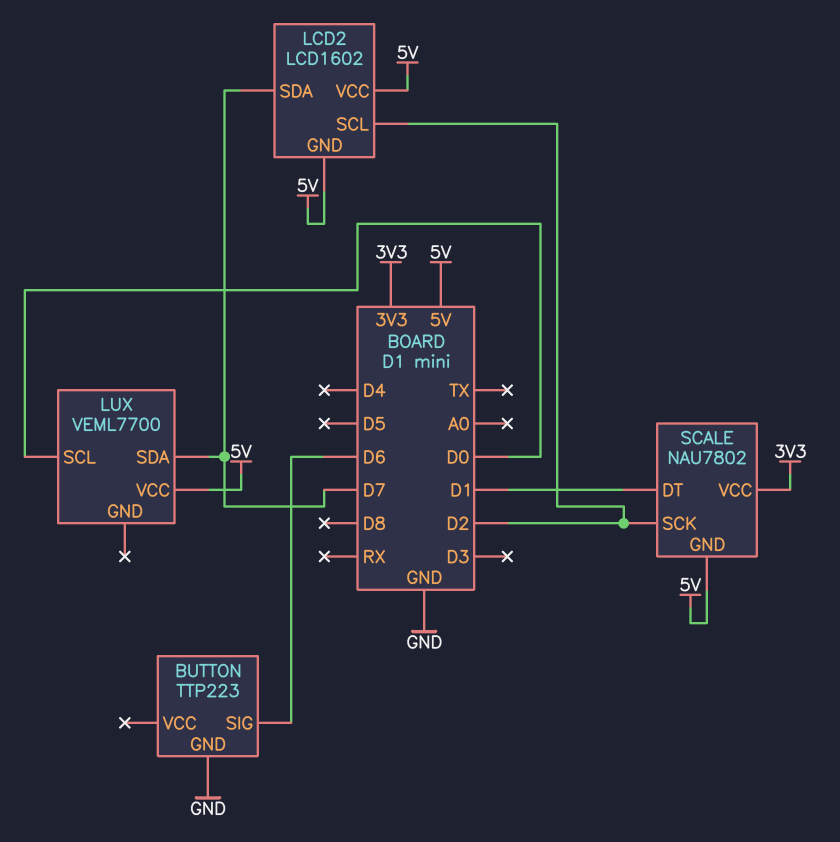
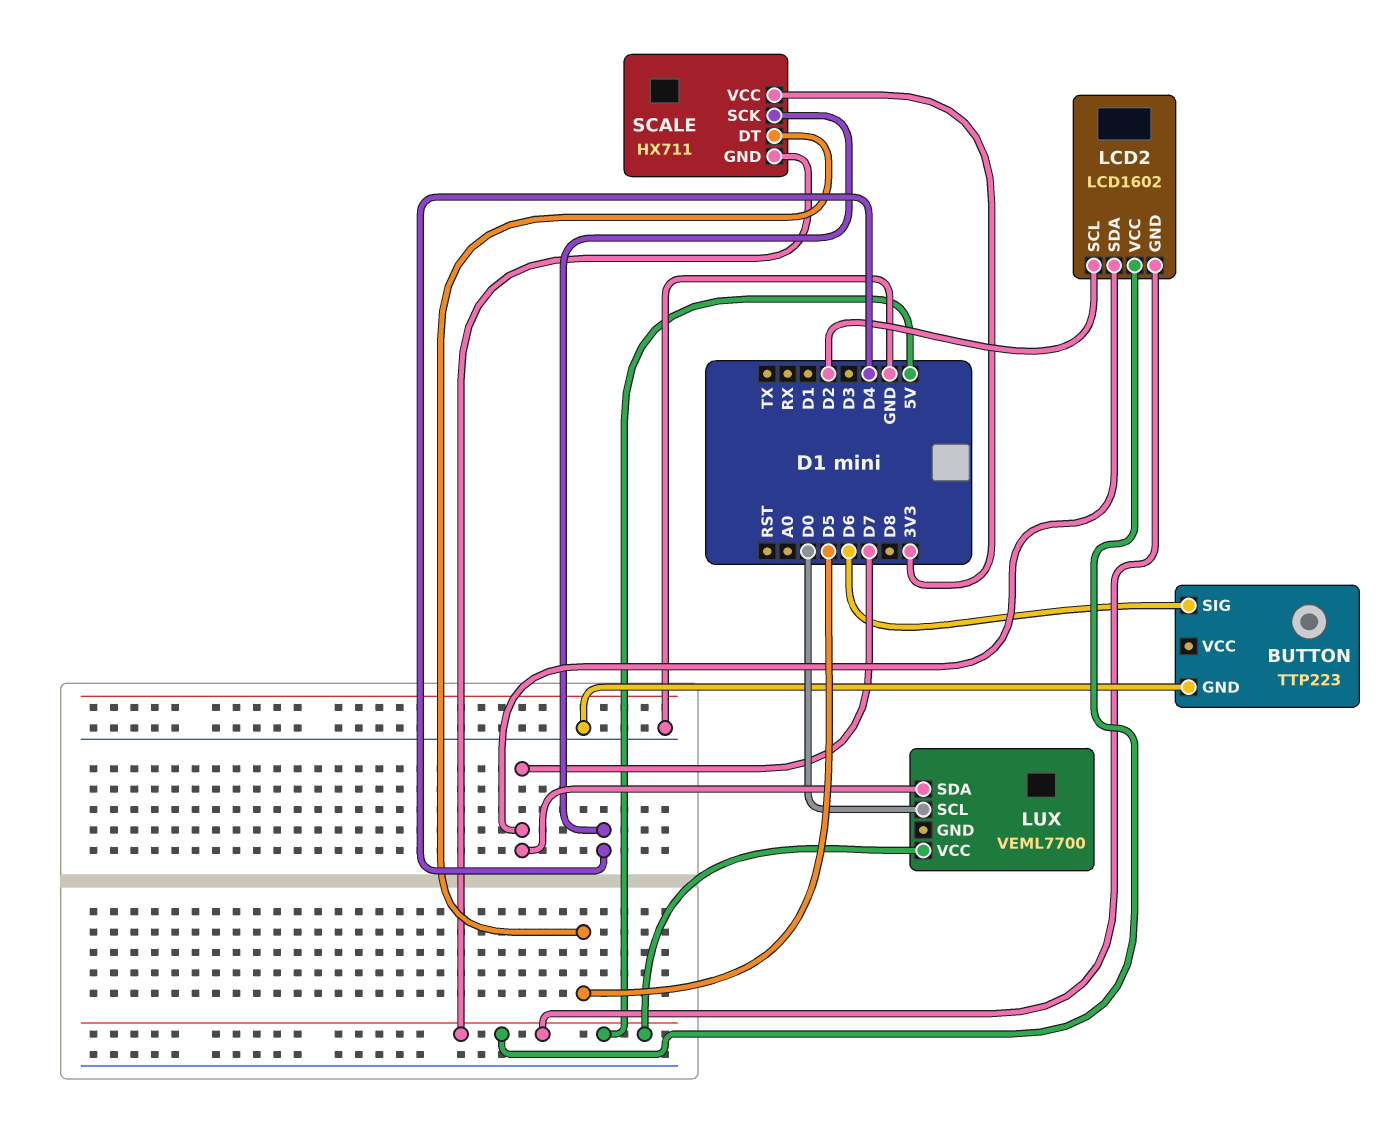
SCALE: NAU7802 -> HX711
SCALE pin DT: D1 -> D5
SCALE pin SCK: D2 -> D4

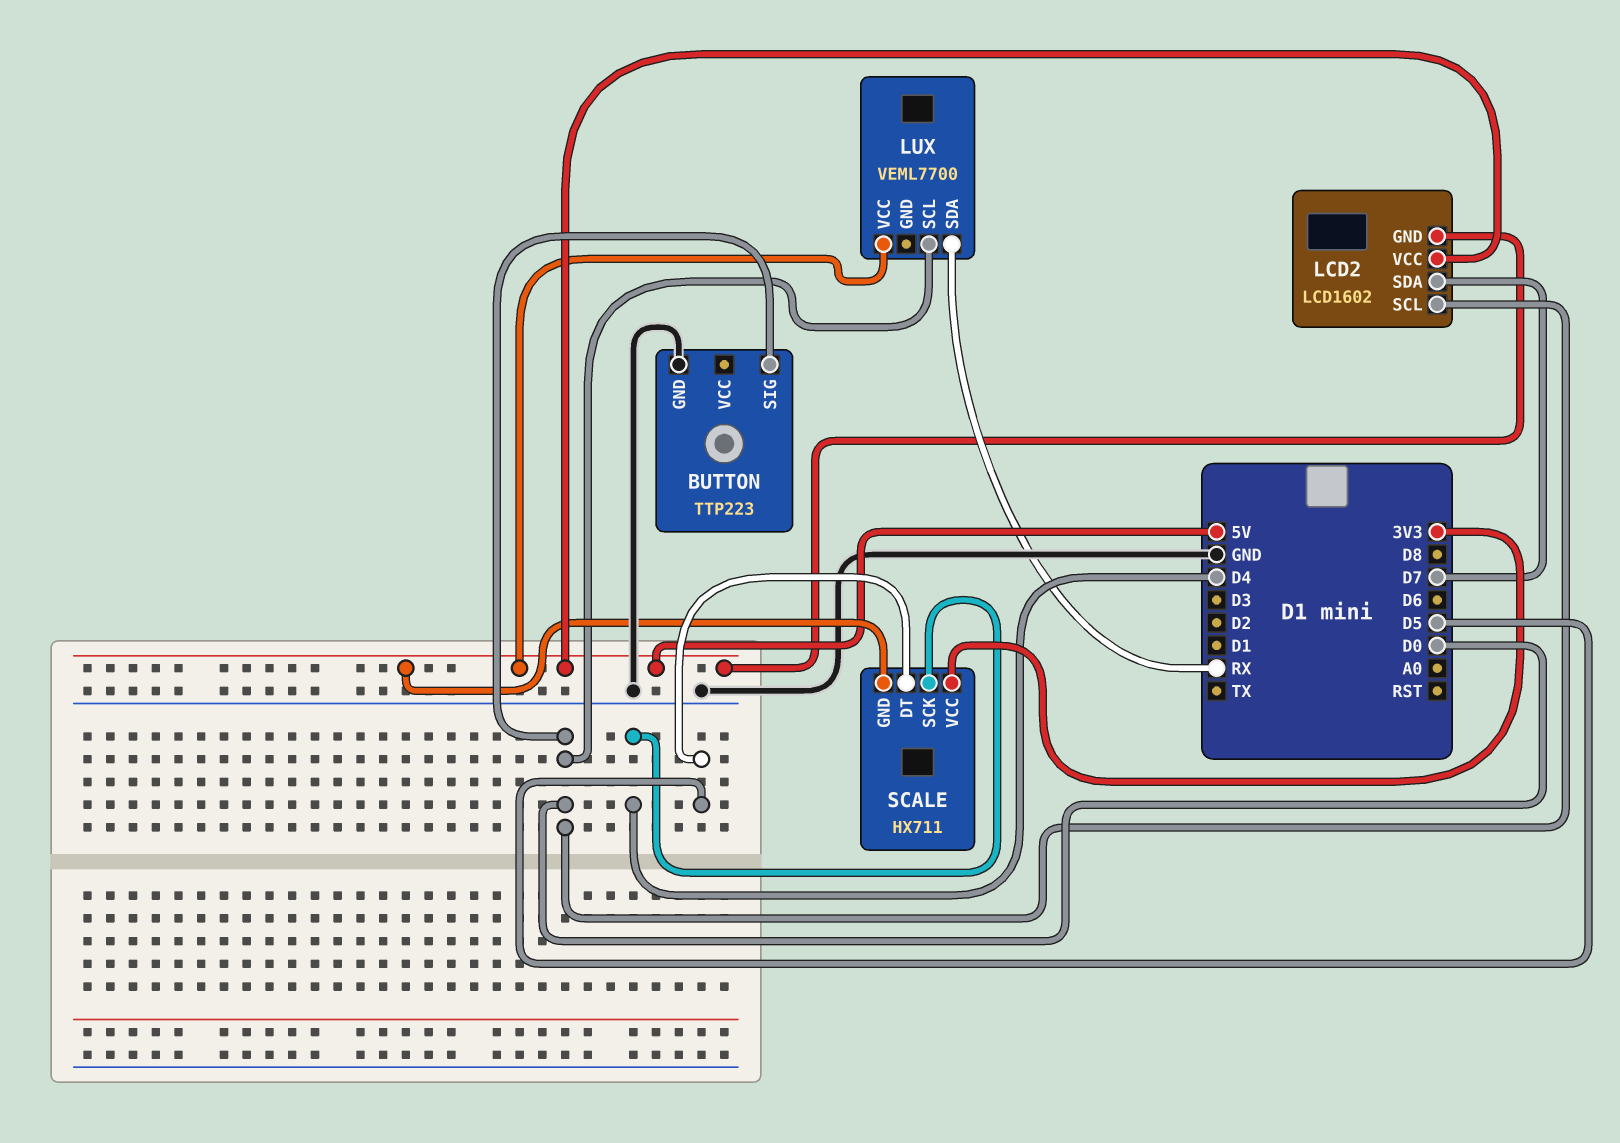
BUTTON pin SIG: D6 -> D0
LCD2 pin SCL: D2 -> D0
LUX pin SDA: D7 -> RX

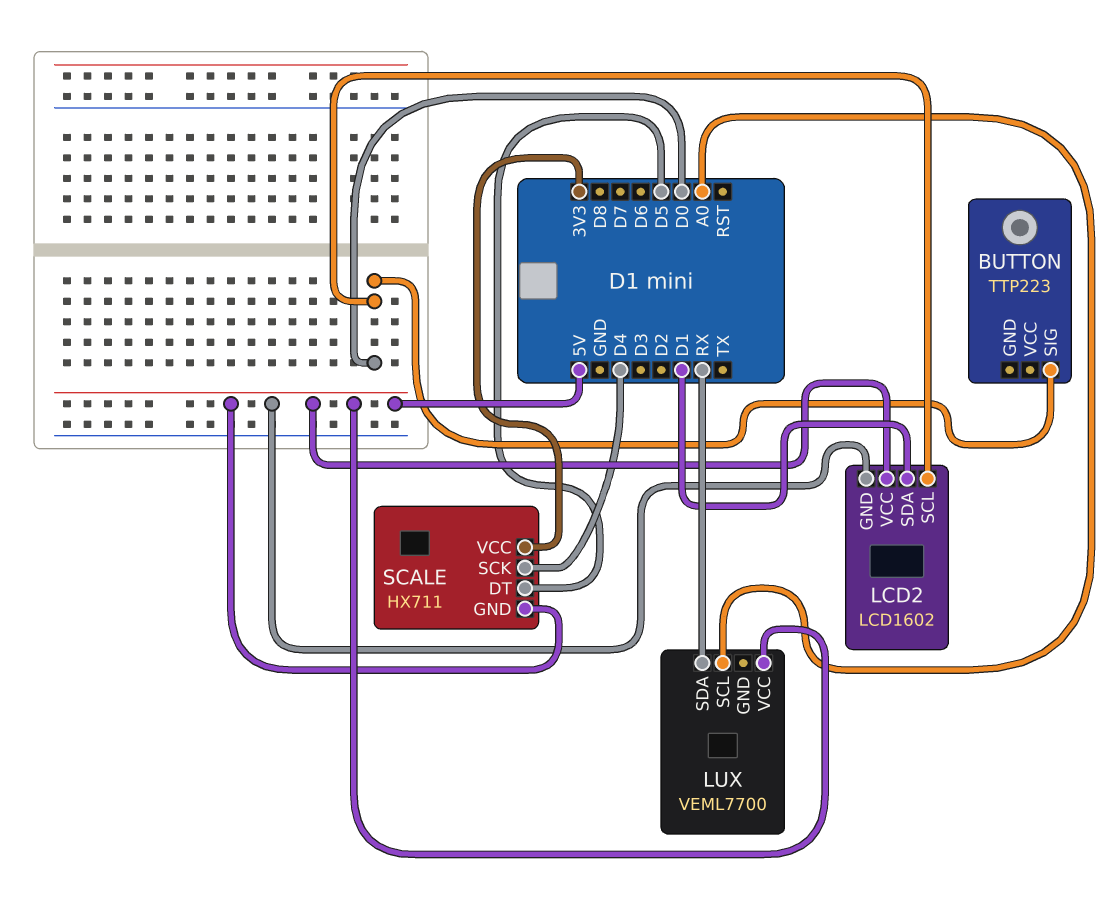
BUTTON pin GND: GND -> none
LCD2 pin SDA: D7 -> D1
LUX pin SCL: D0 -> A0

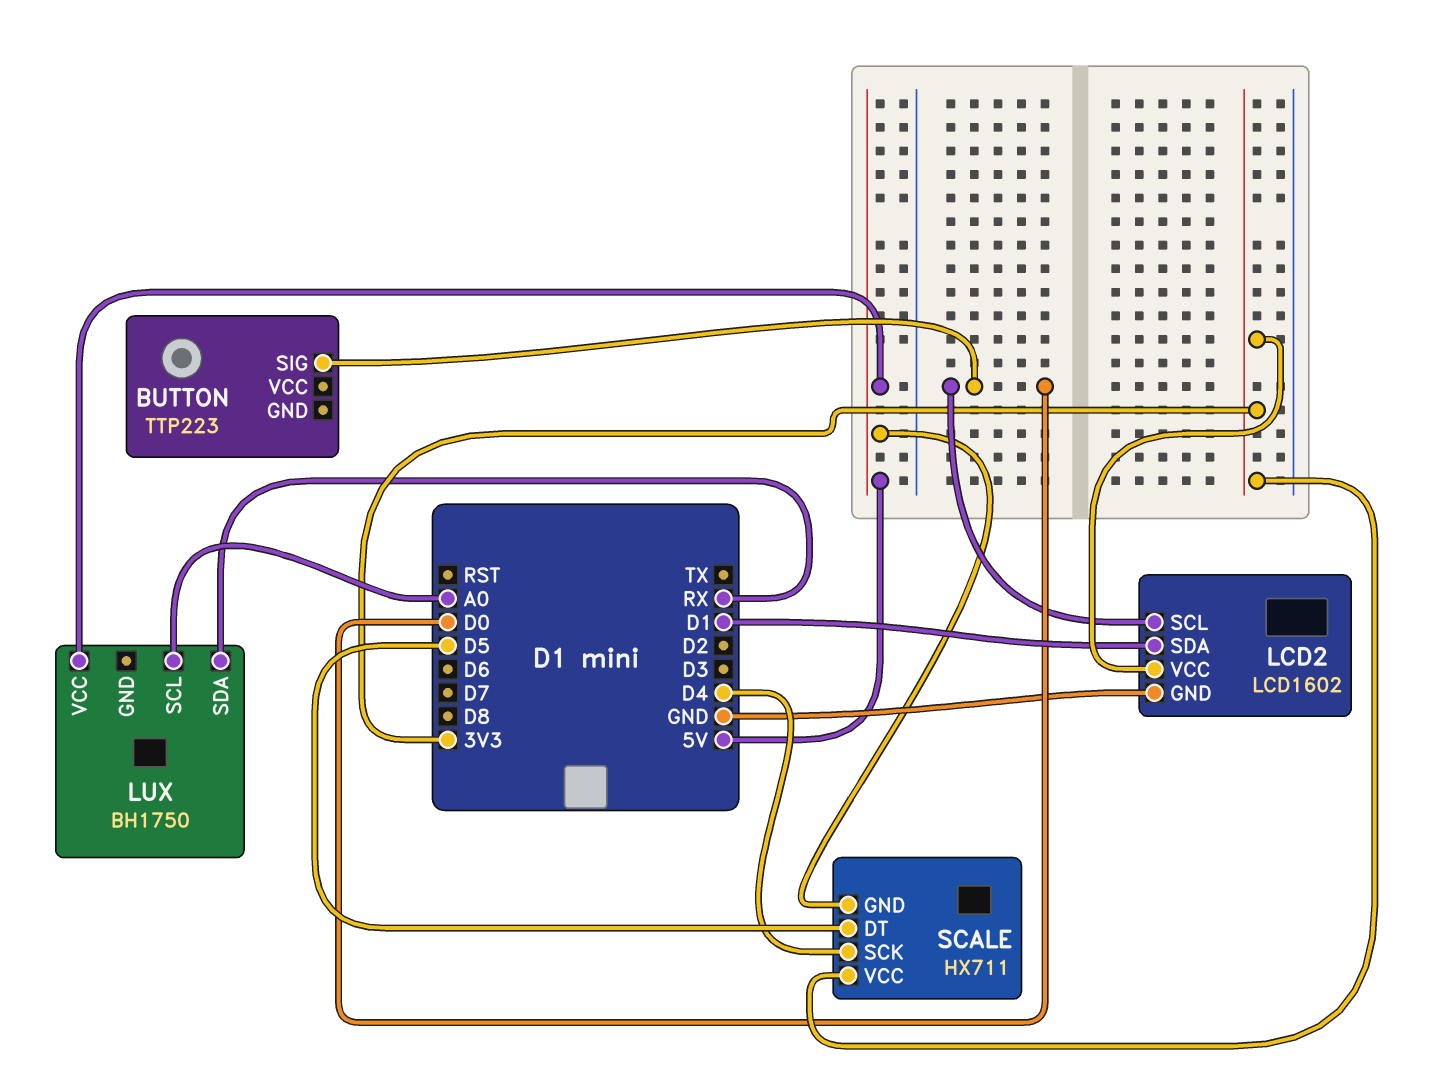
LCD2 pin GND: 5V -> GND
LCD2 pin VCC: 5V -> 3V3
LUX: VEML7700 -> BH1750

